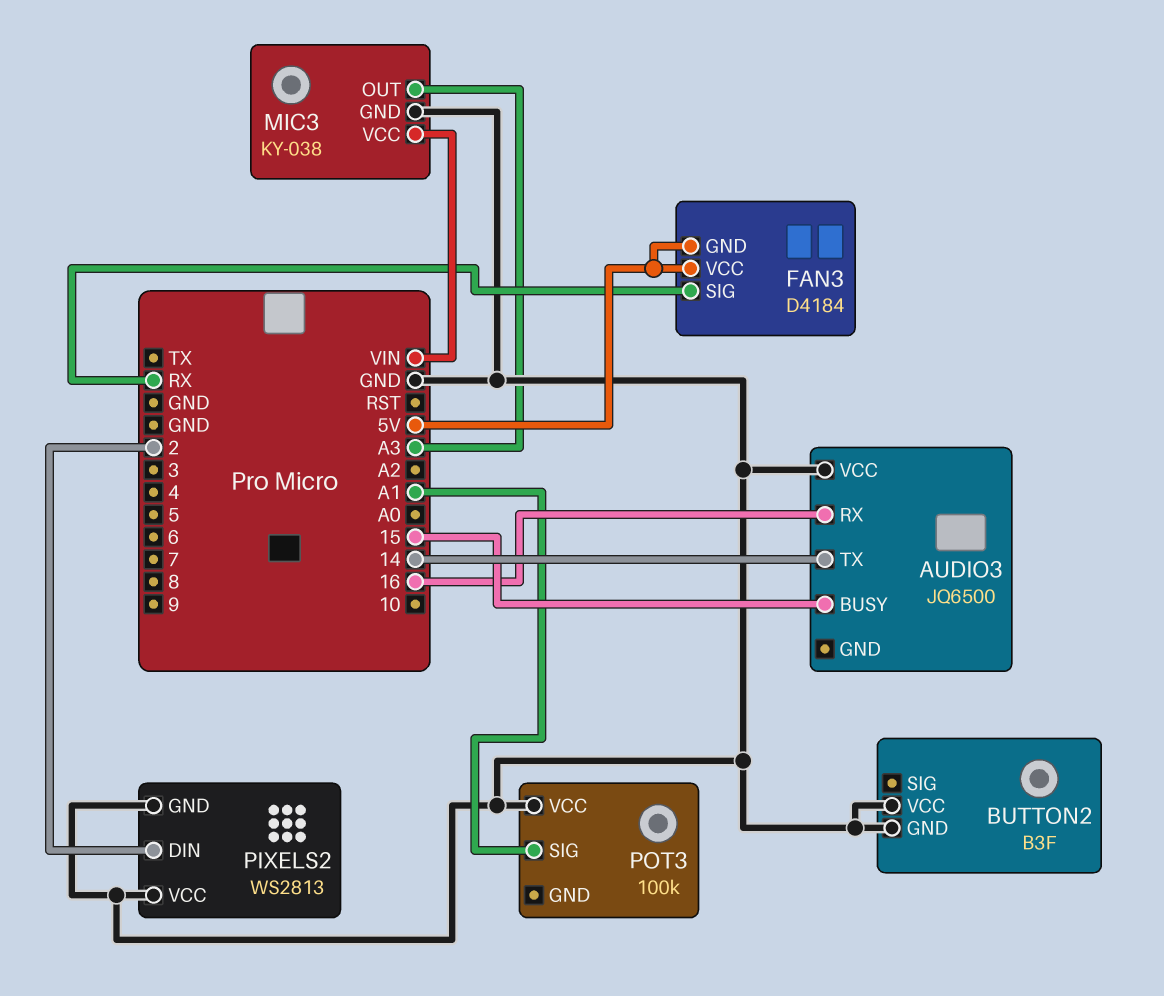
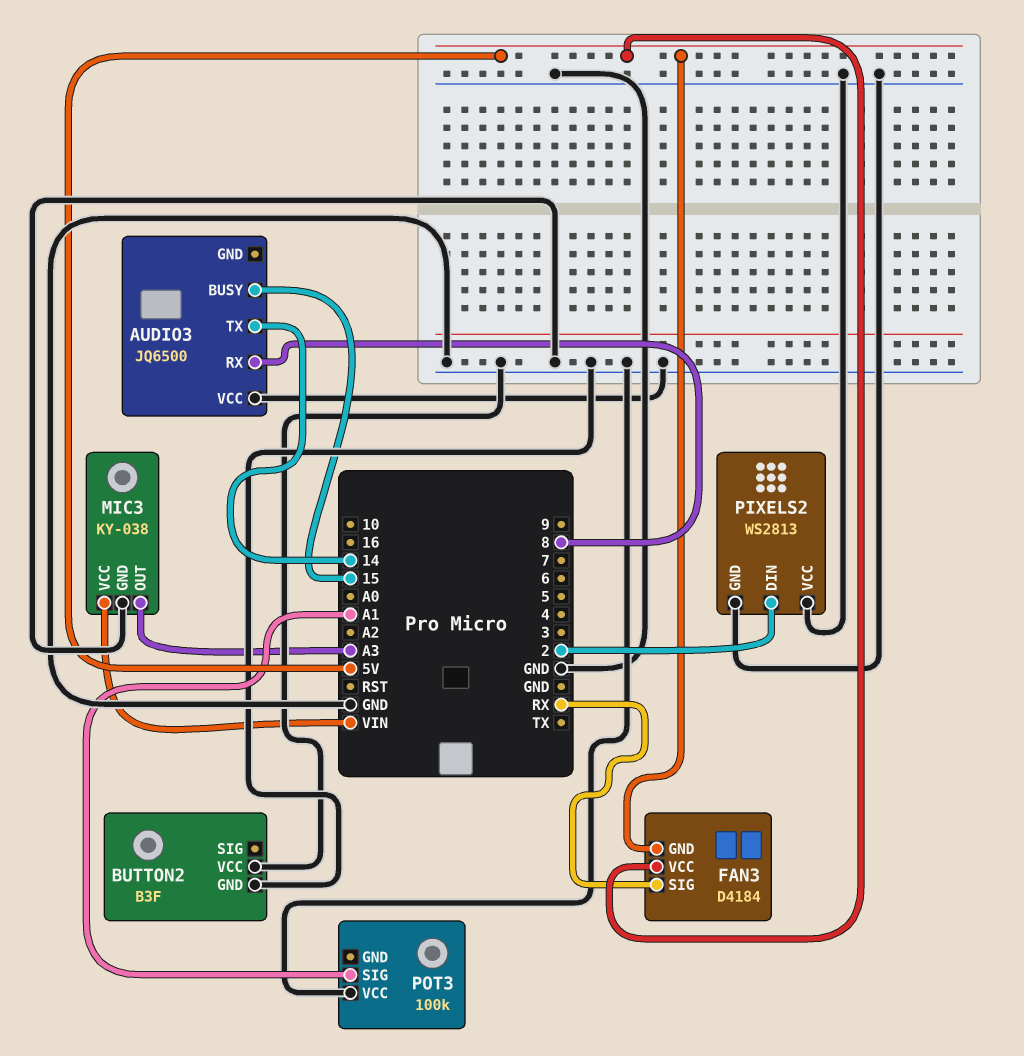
AUDIO3 pin RX: 16 -> 8

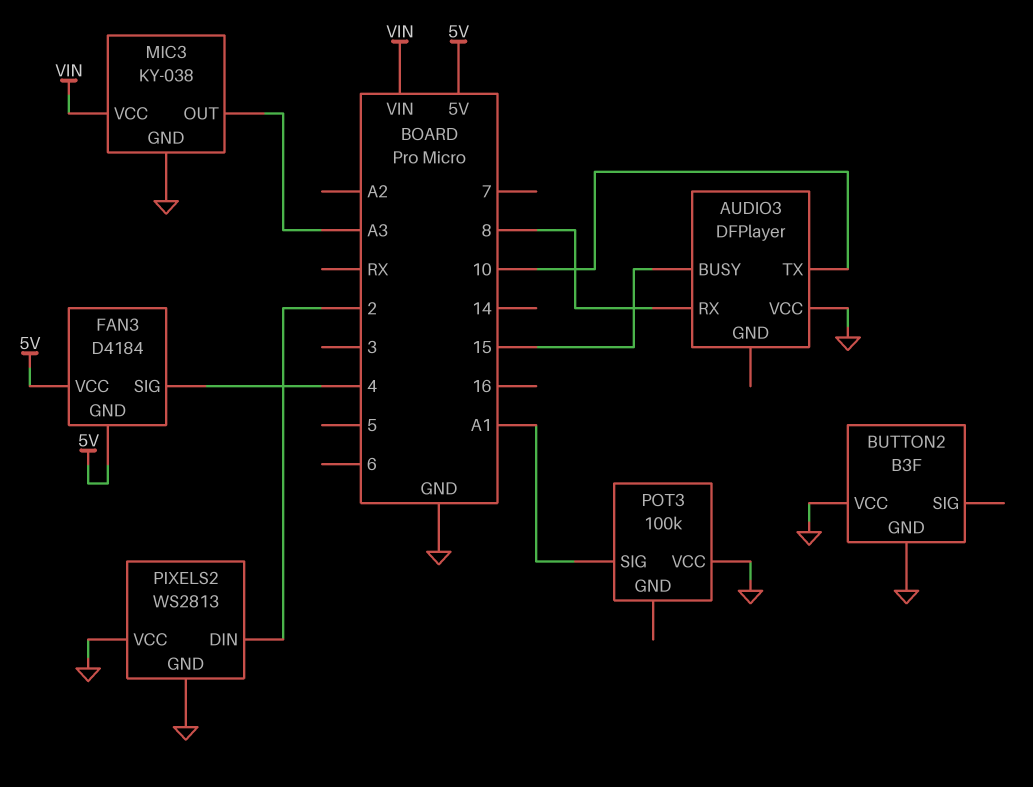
AUDIO3: JQ6500 -> DFPlayer
AUDIO3 pin TX: 14 -> 10
FAN3 pin SIG: RX -> 4

